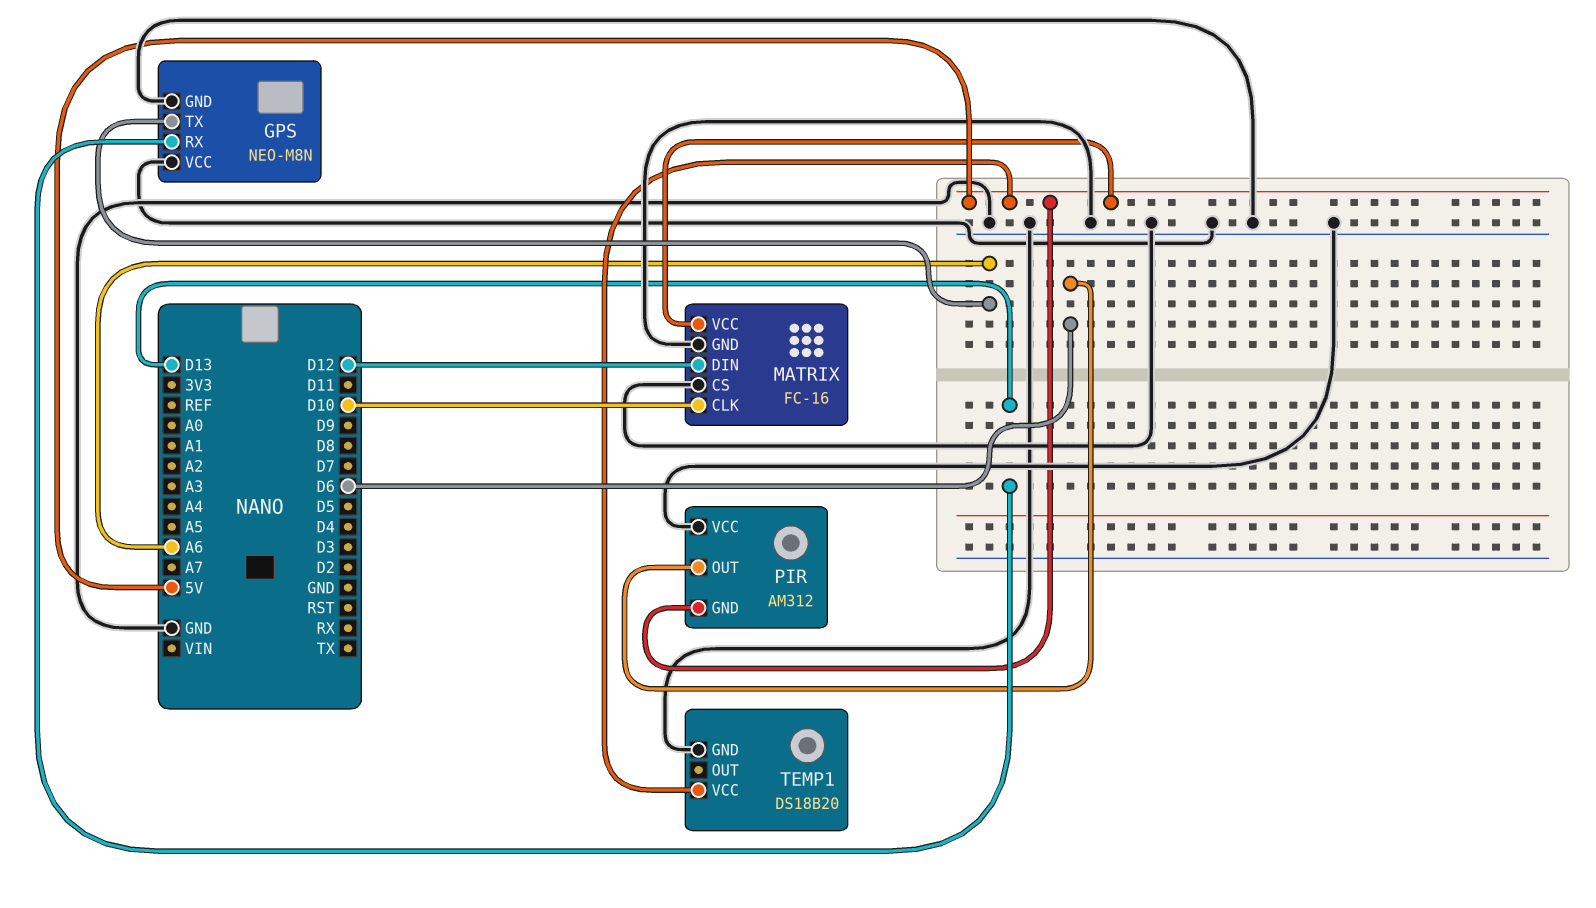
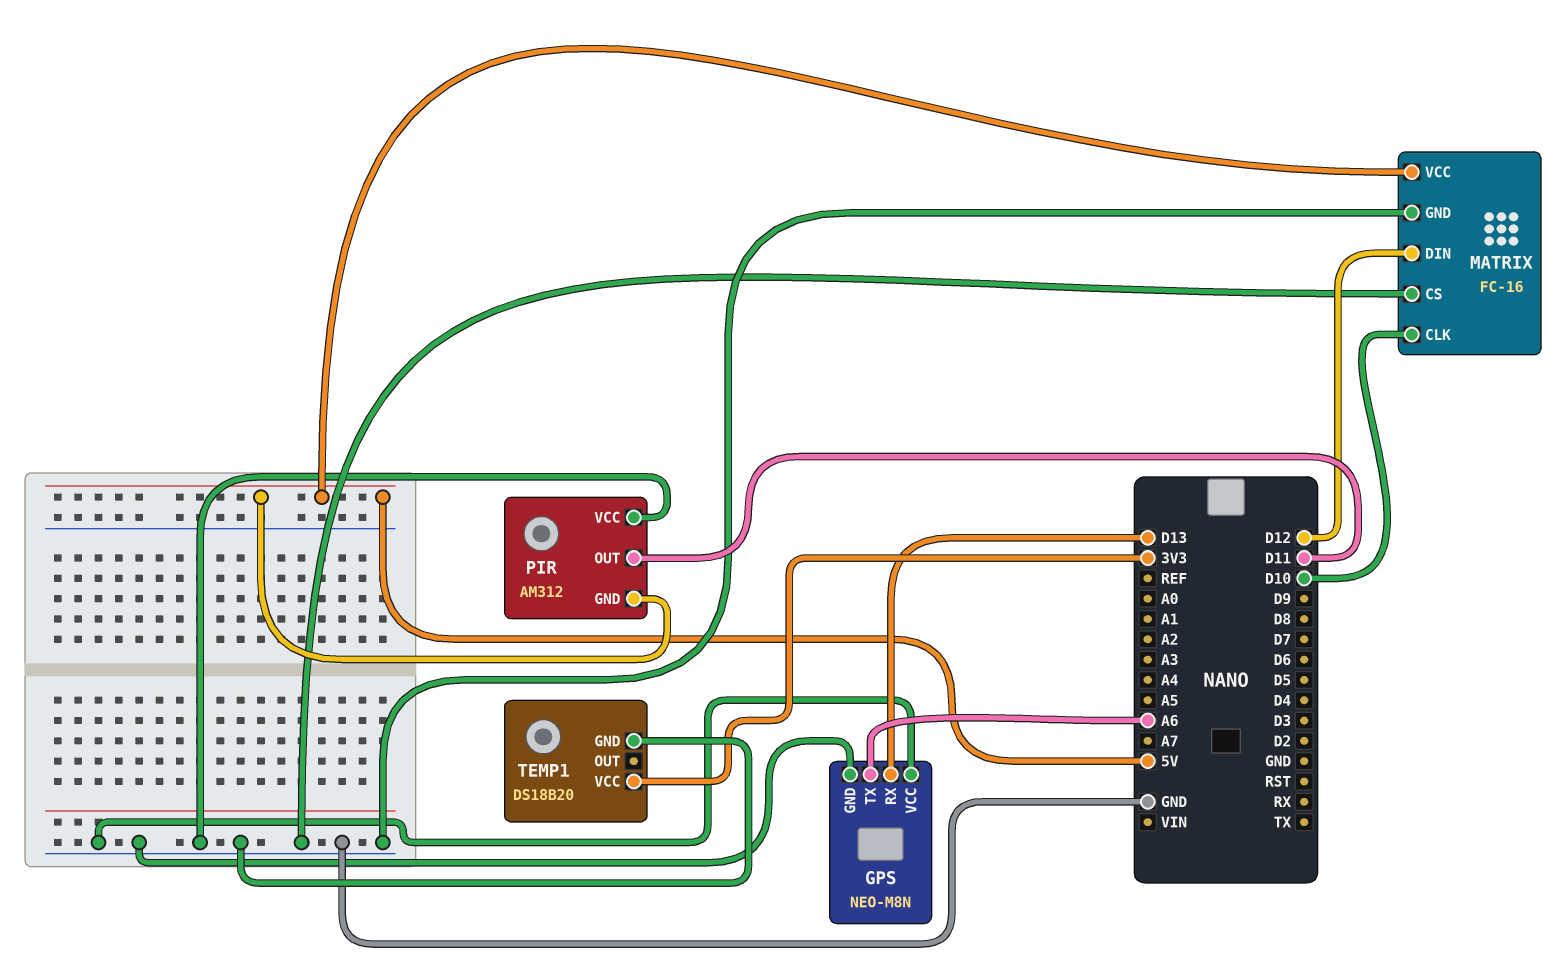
PIR pin OUT: D6 -> D11
TEMP1 pin VCC: 5V -> 3V3

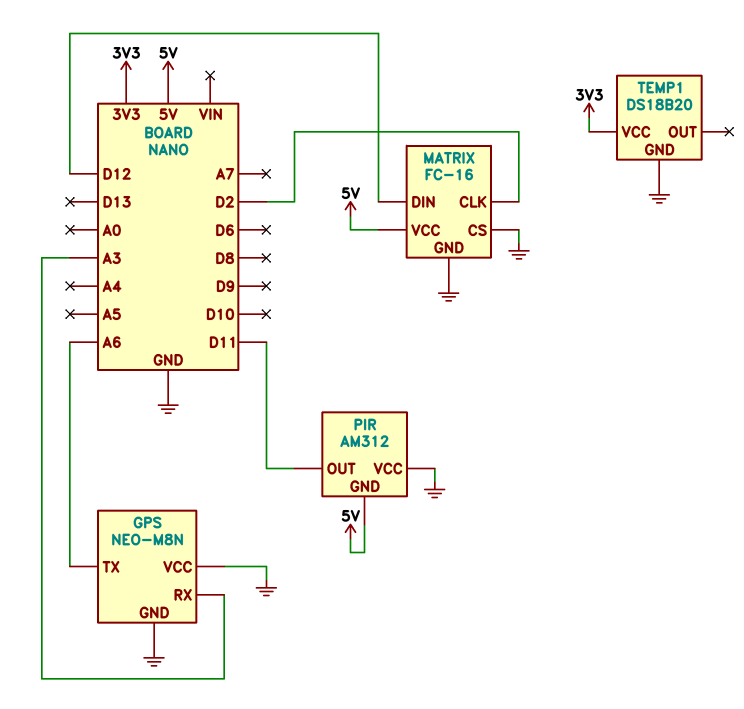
GPS pin RX: D13 -> A3
MATRIX pin CLK: D10 -> D2

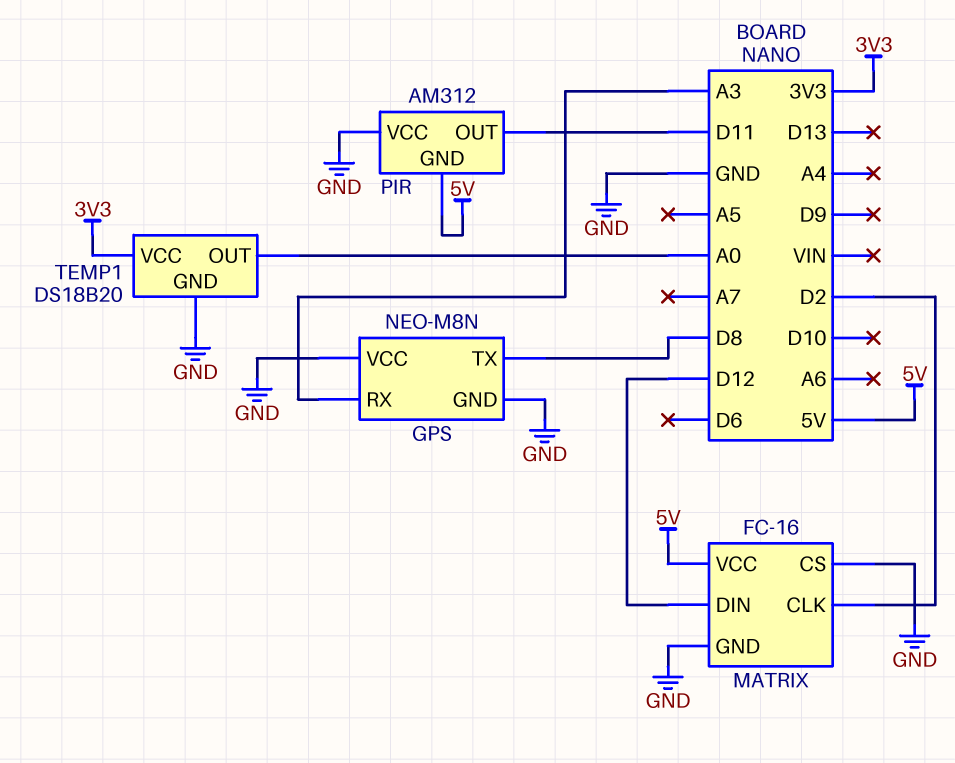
GPS pin TX: A6 -> D8
TEMP1 pin OUT: none -> A0

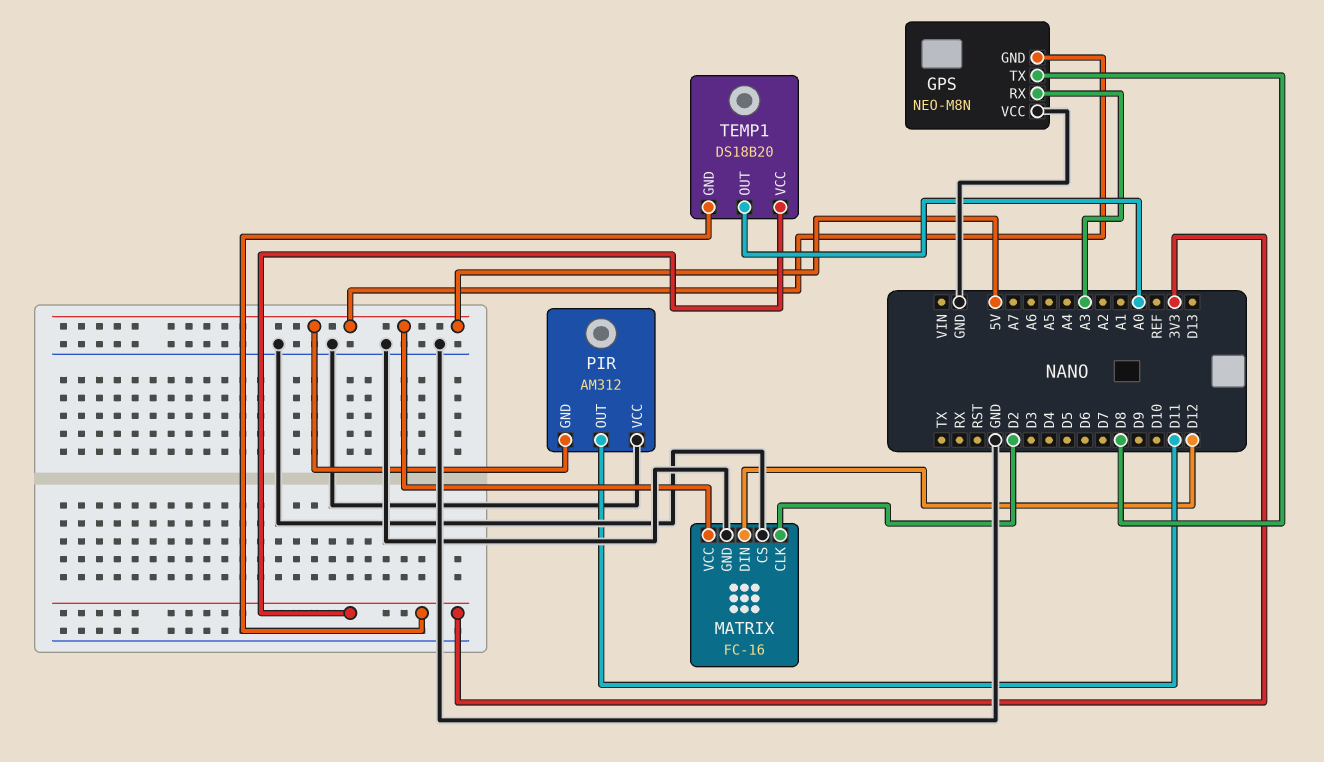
GPS pin GND: GND -> 5V
TEMP1 pin GND: GND -> 3V3

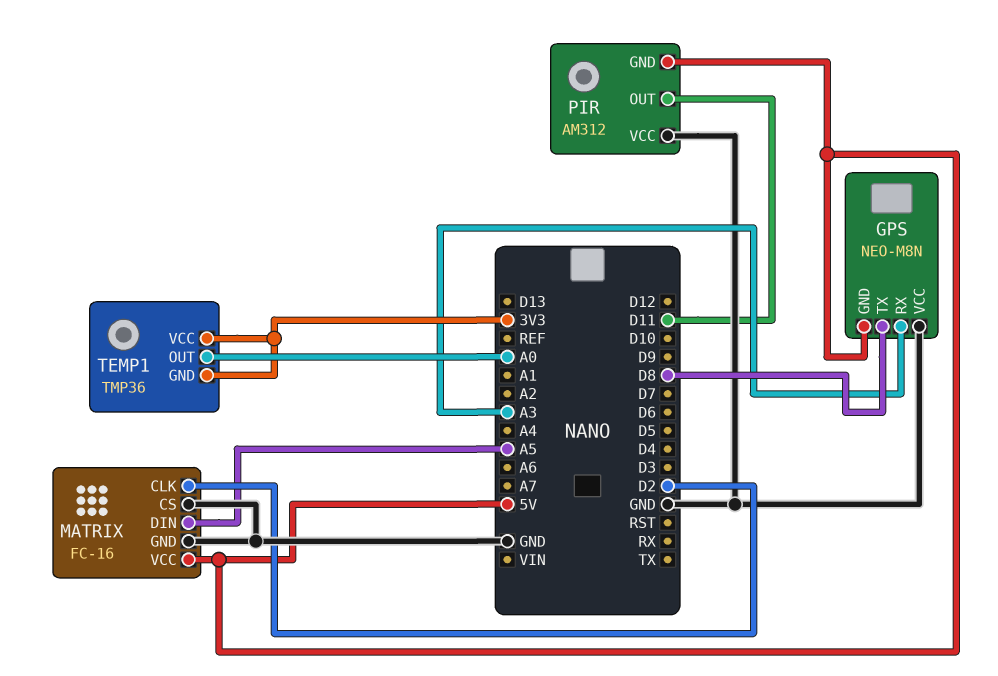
MATRIX pin DIN: D12 -> A5
TEMP1: DS18B20 -> TMP36

